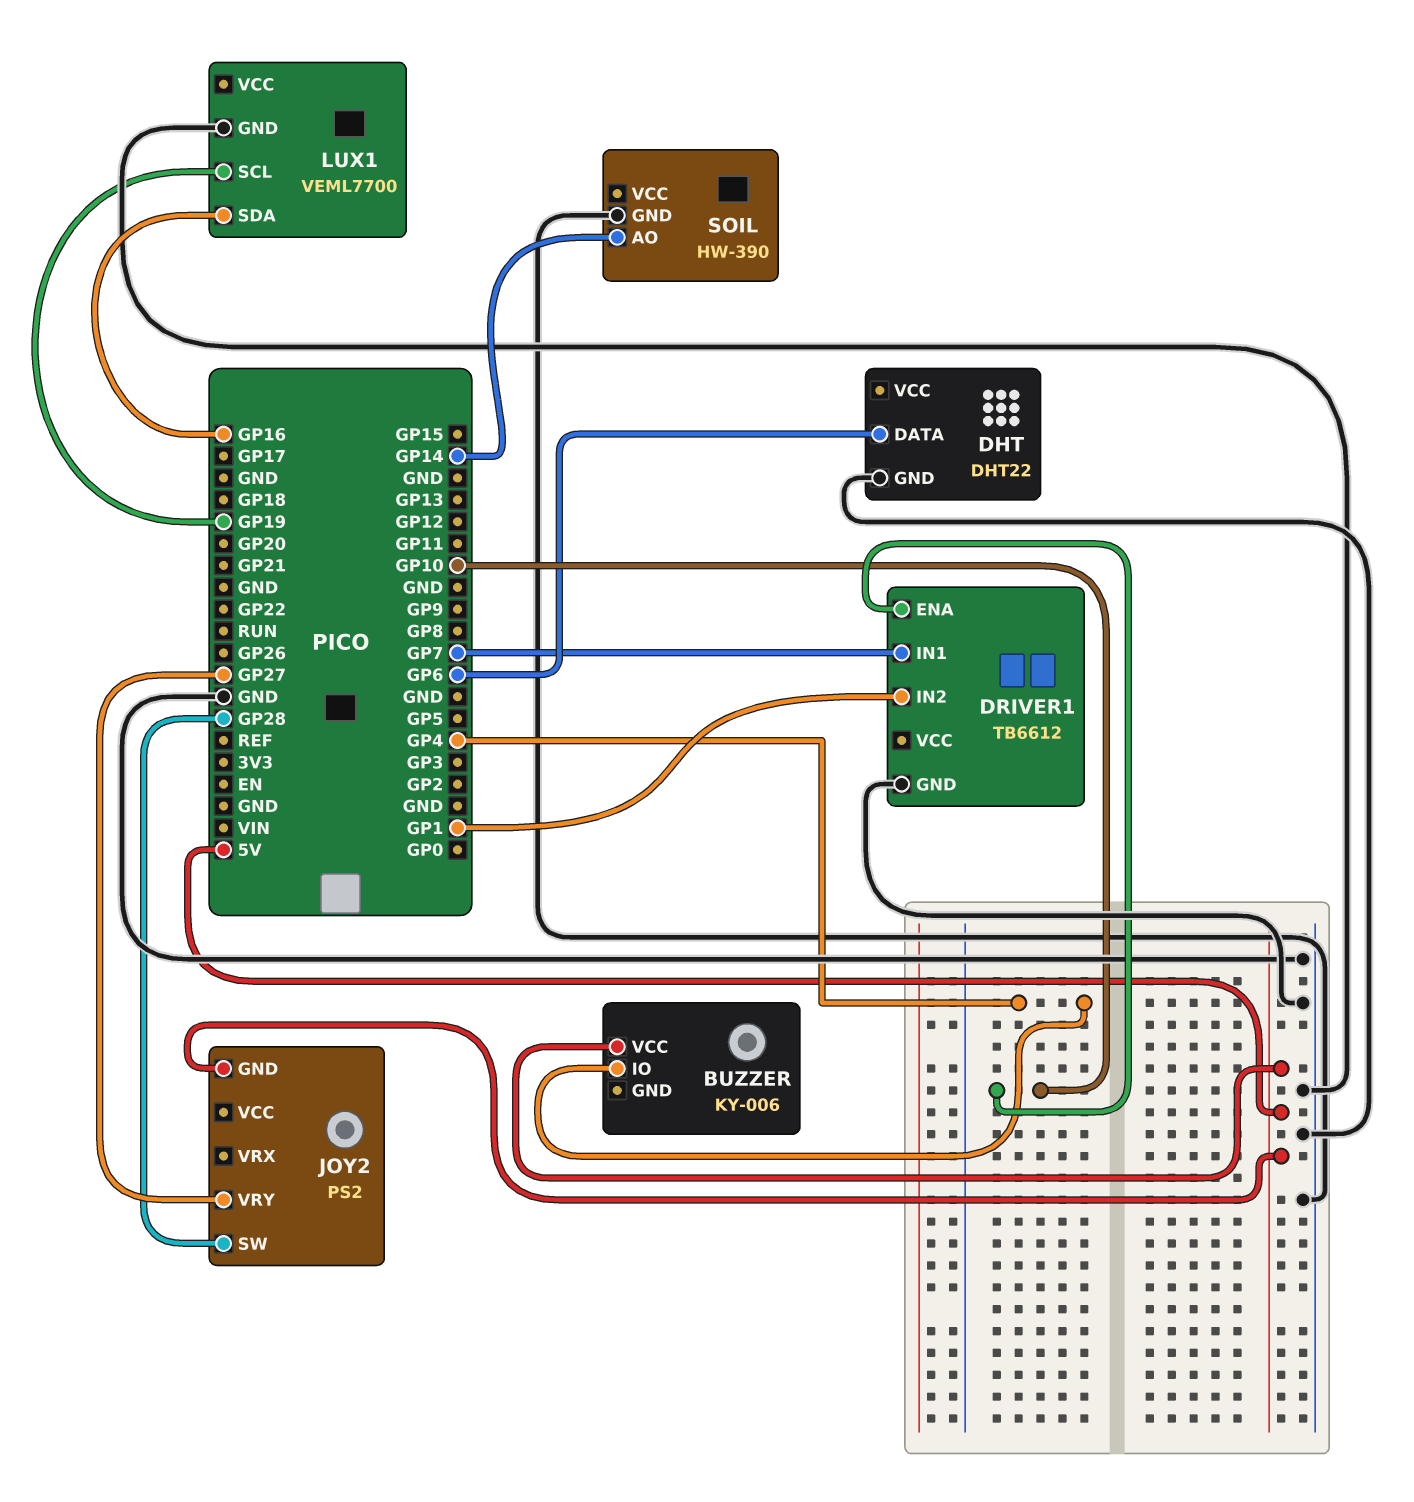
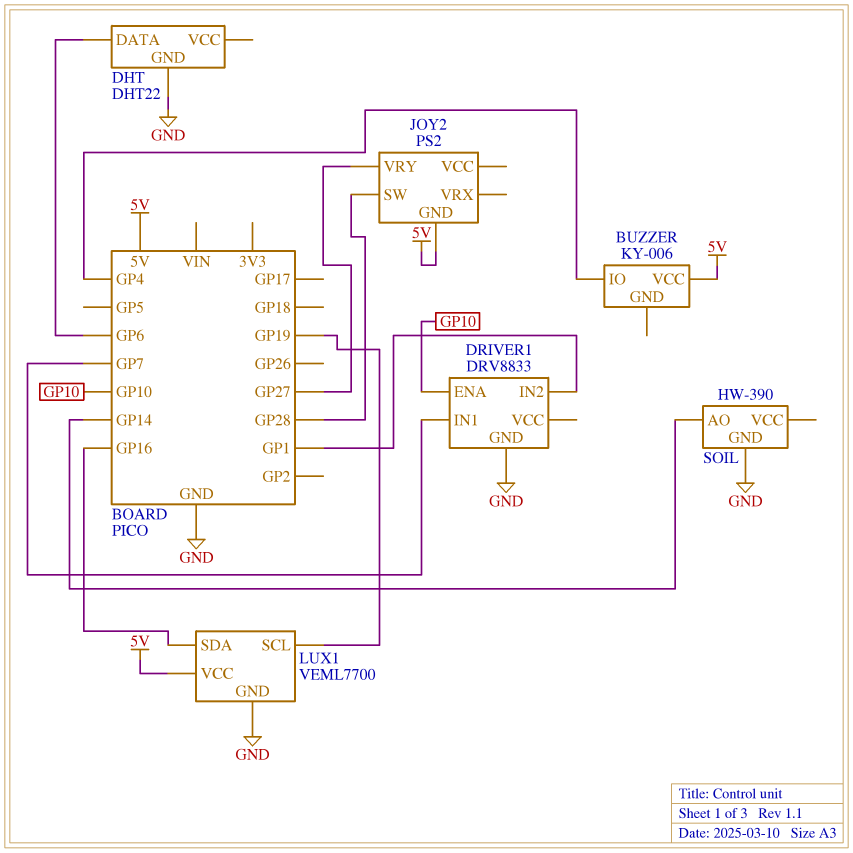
DRIVER1: TB6612 -> DRV8833
LUX1 pin VCC: none -> 5V

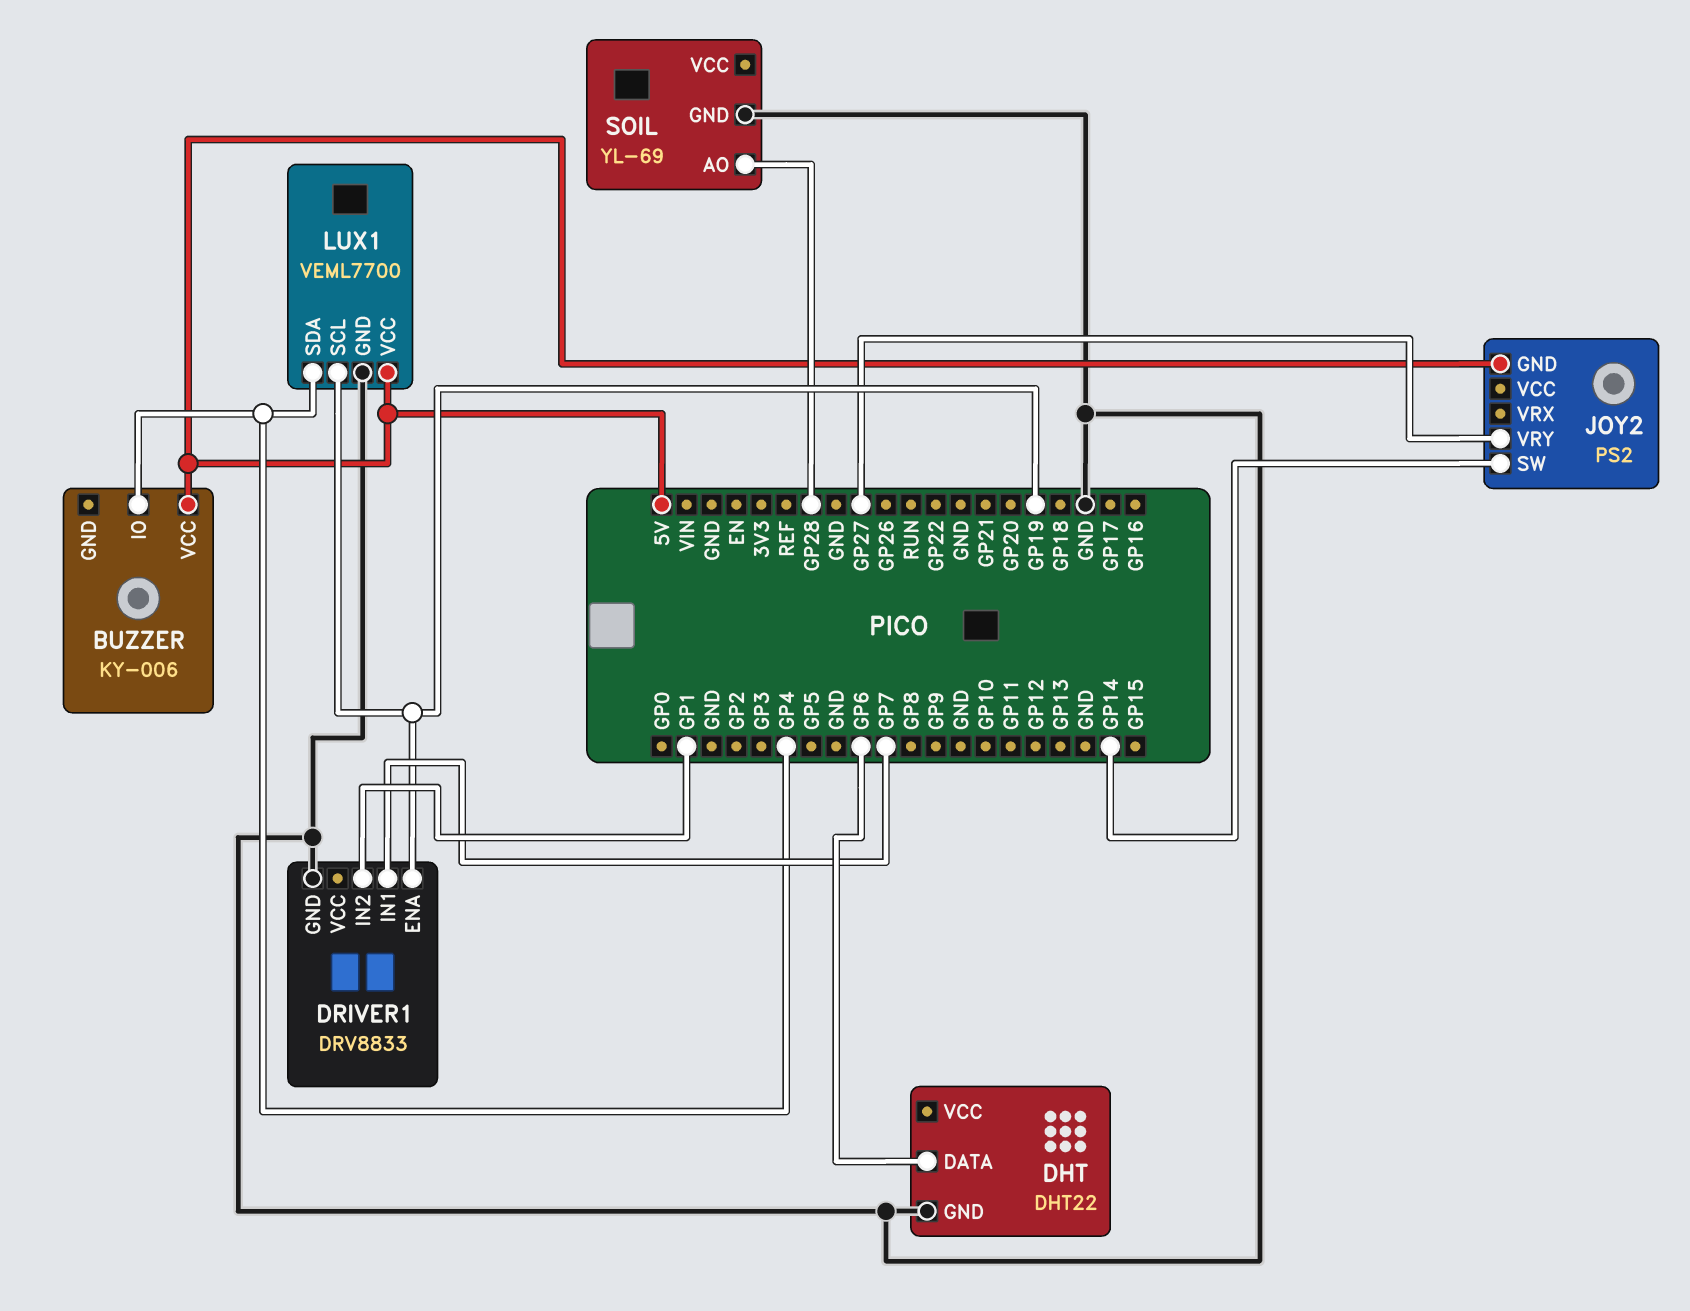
DRIVER1 pin ENA: GP10 -> GP19
JOY2 pin SW: GP28 -> GP14
LUX1 pin SDA: GP16 -> GP4
SOIL: HW-390 -> YL-69
SOIL pin AO: GP14 -> GP28

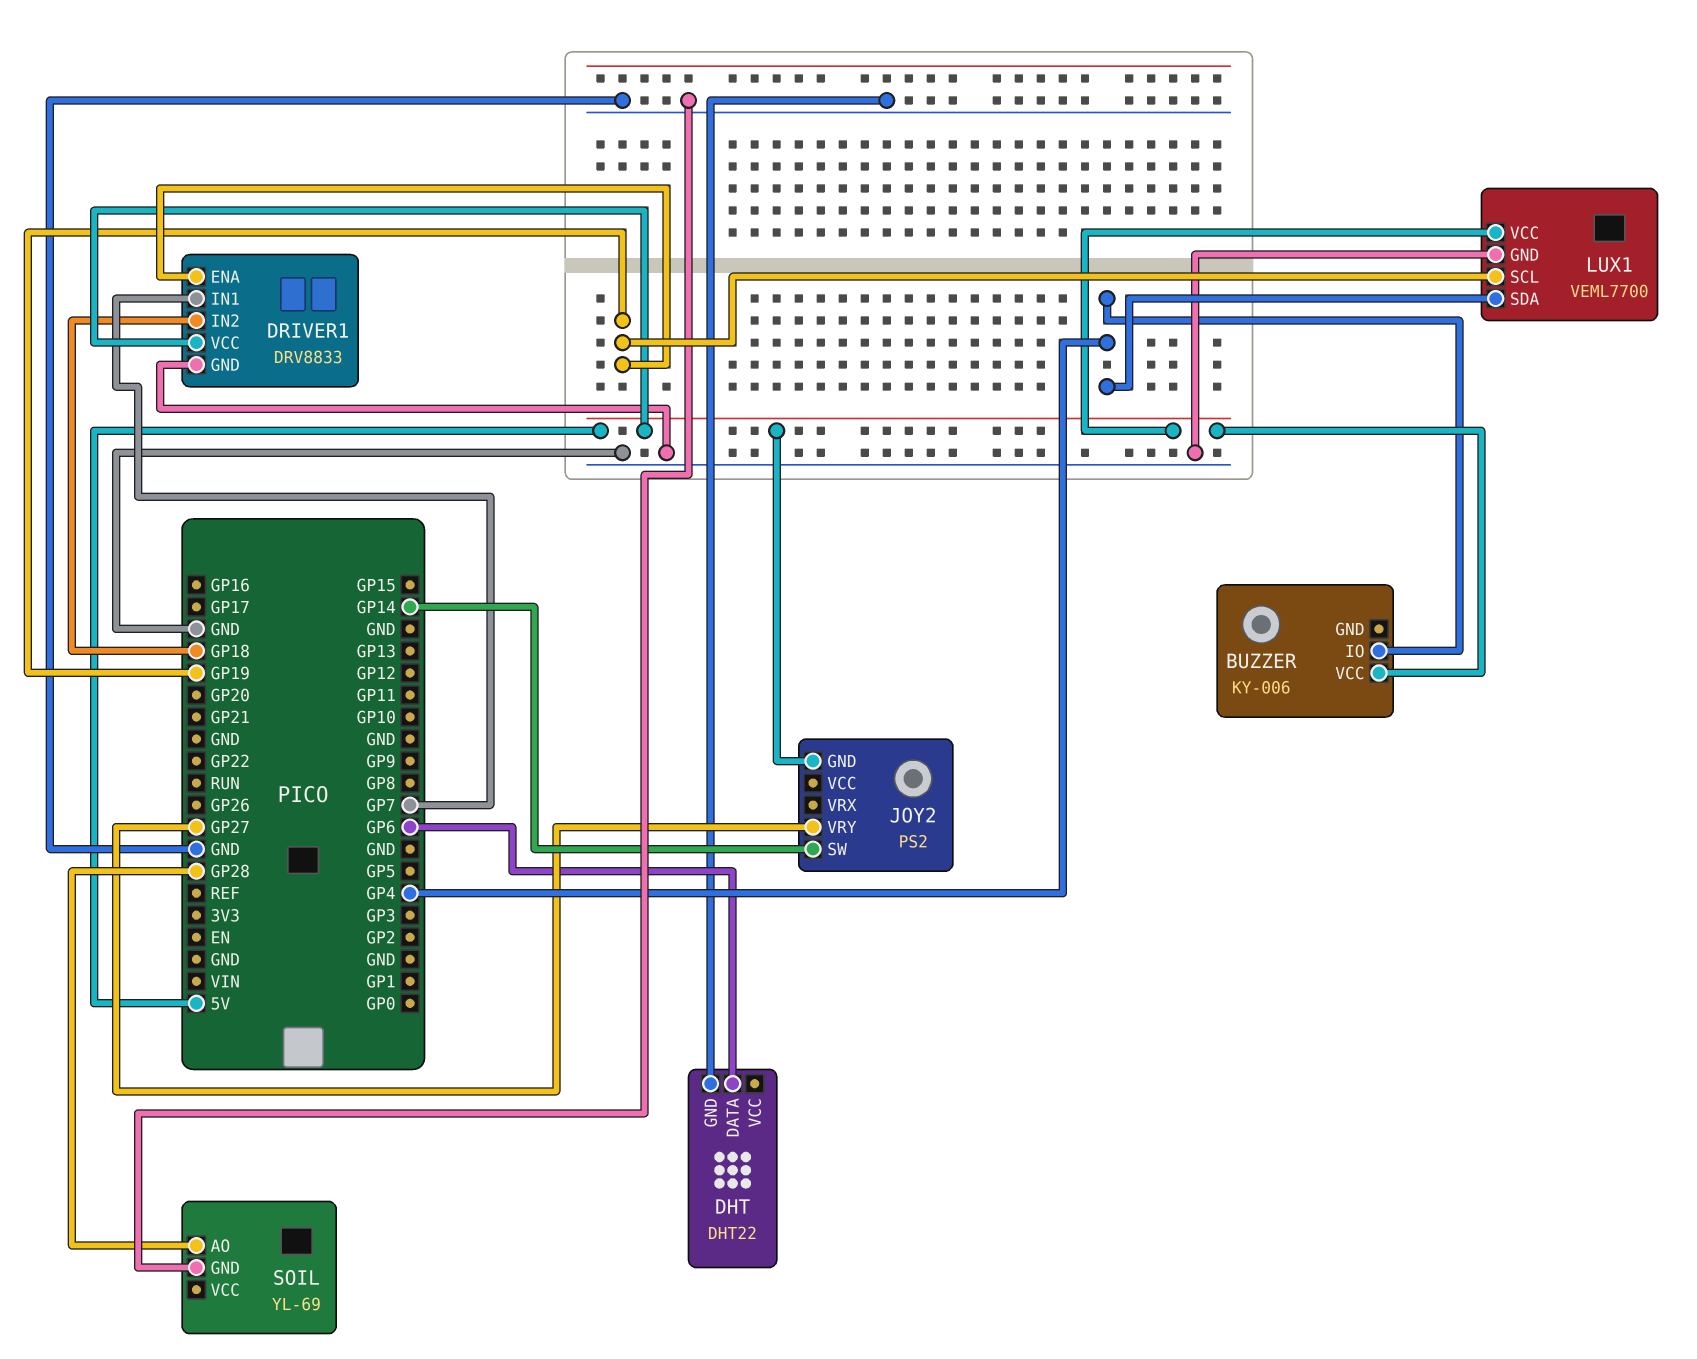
DRIVER1 pin IN2: GP1 -> GP18
DRIVER1 pin VCC: none -> 5V

